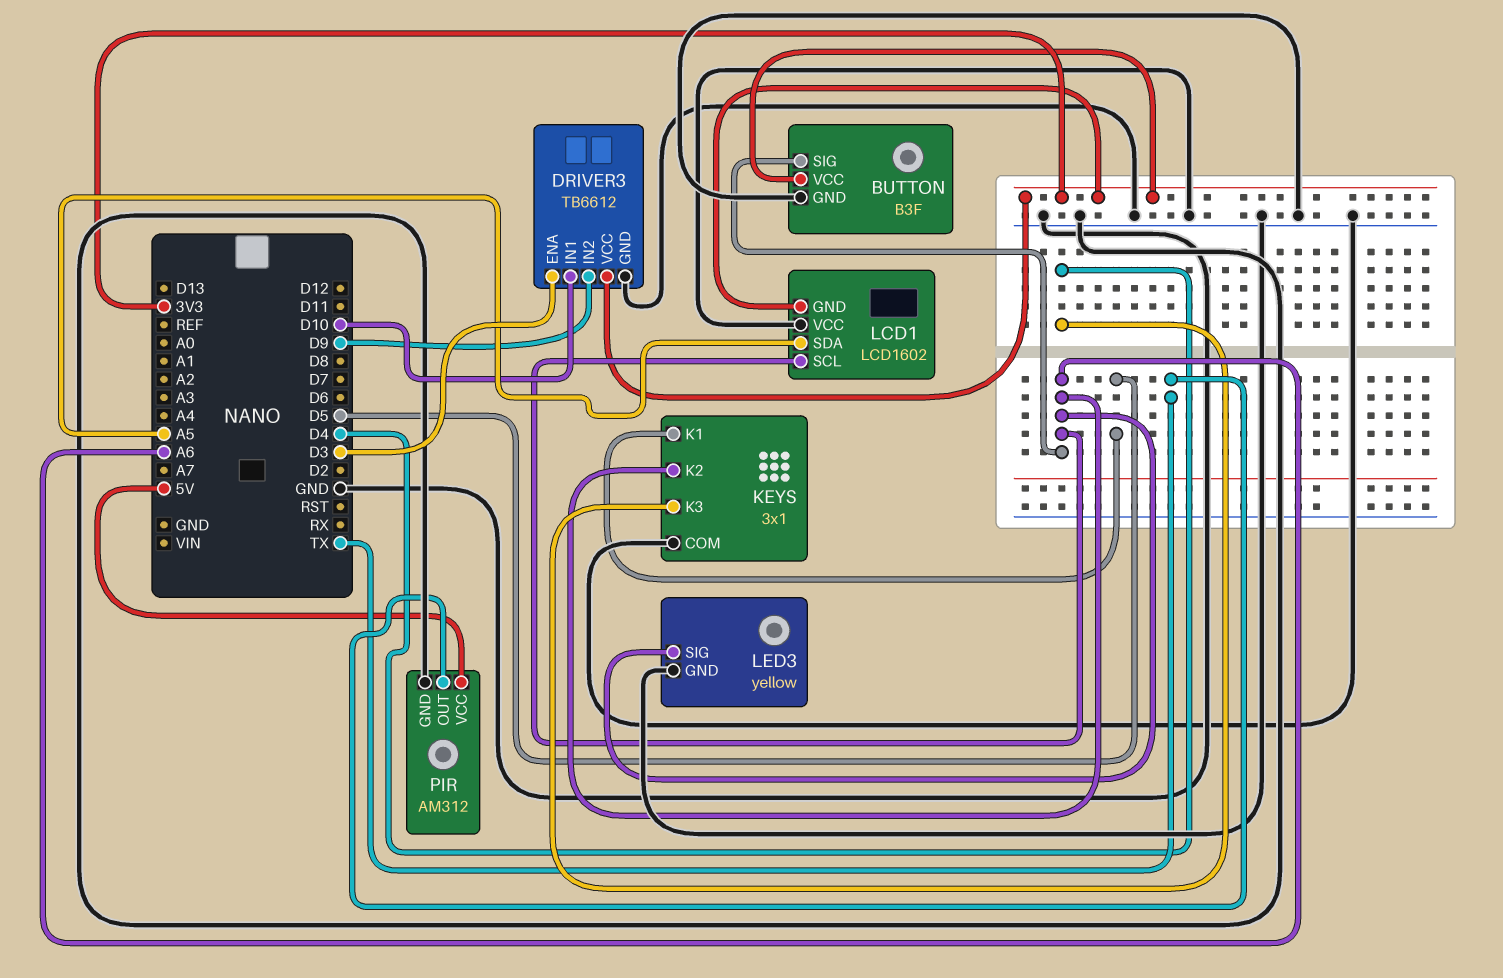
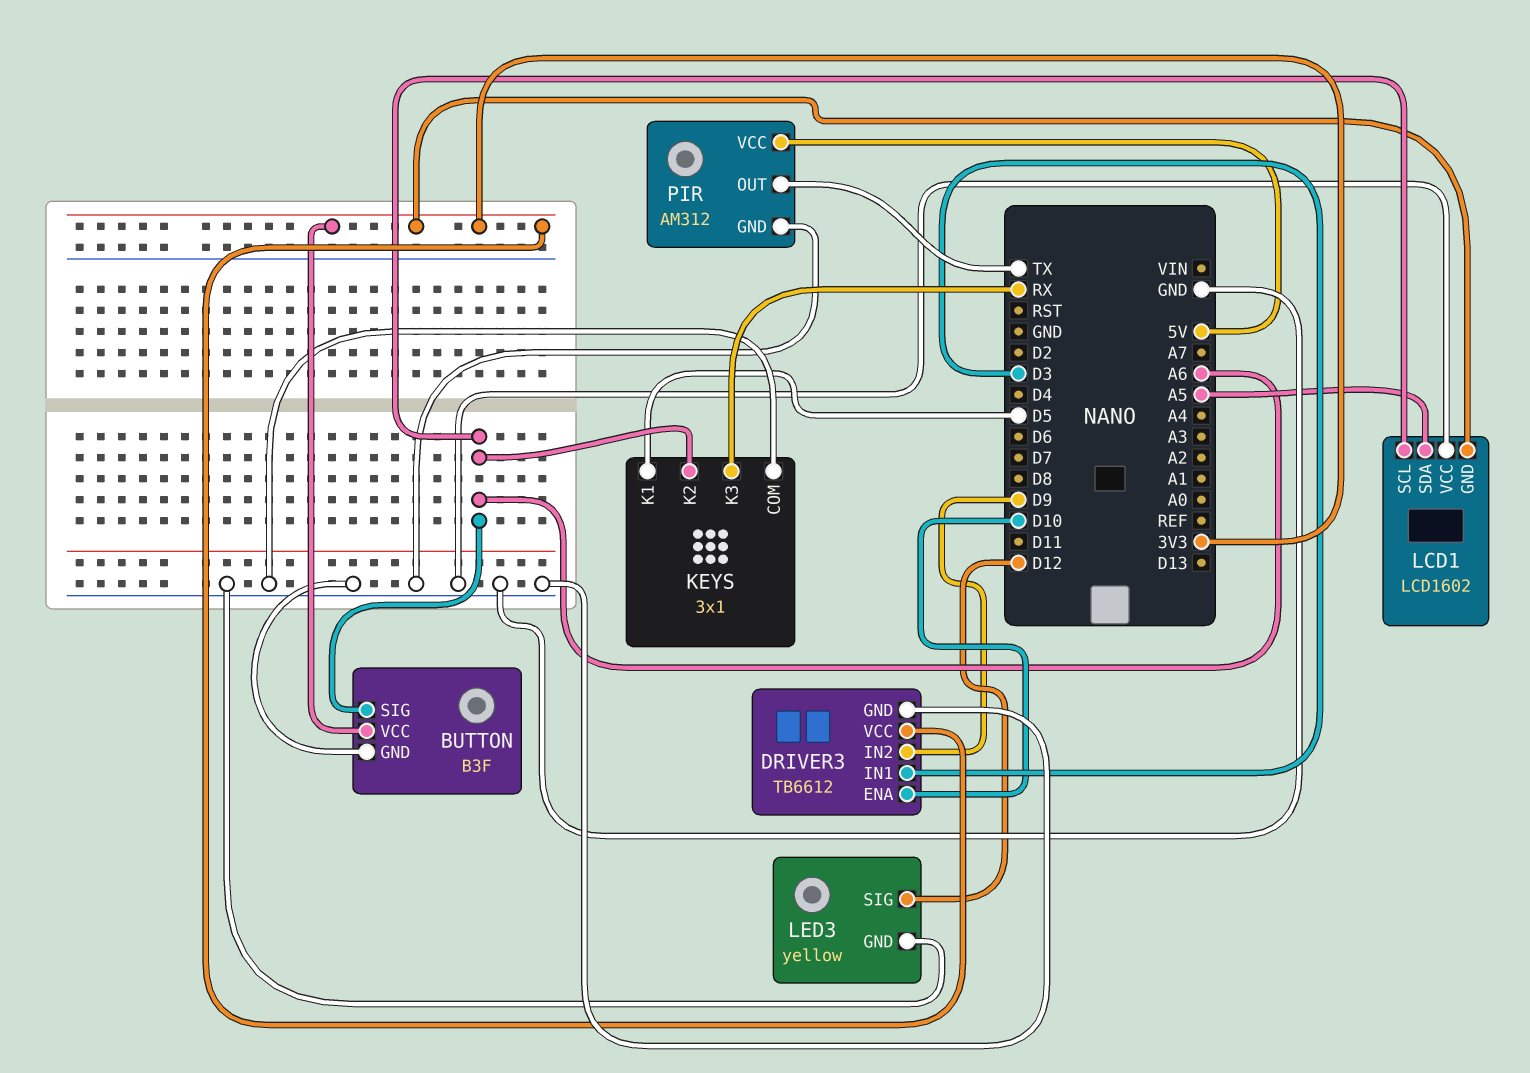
DRIVER3 pin ENA: D3 -> D10
DRIVER3 pin IN1: D10 -> D3
KEYS pin K3: D4 -> RX
LED3 pin SIG: A6 -> D12

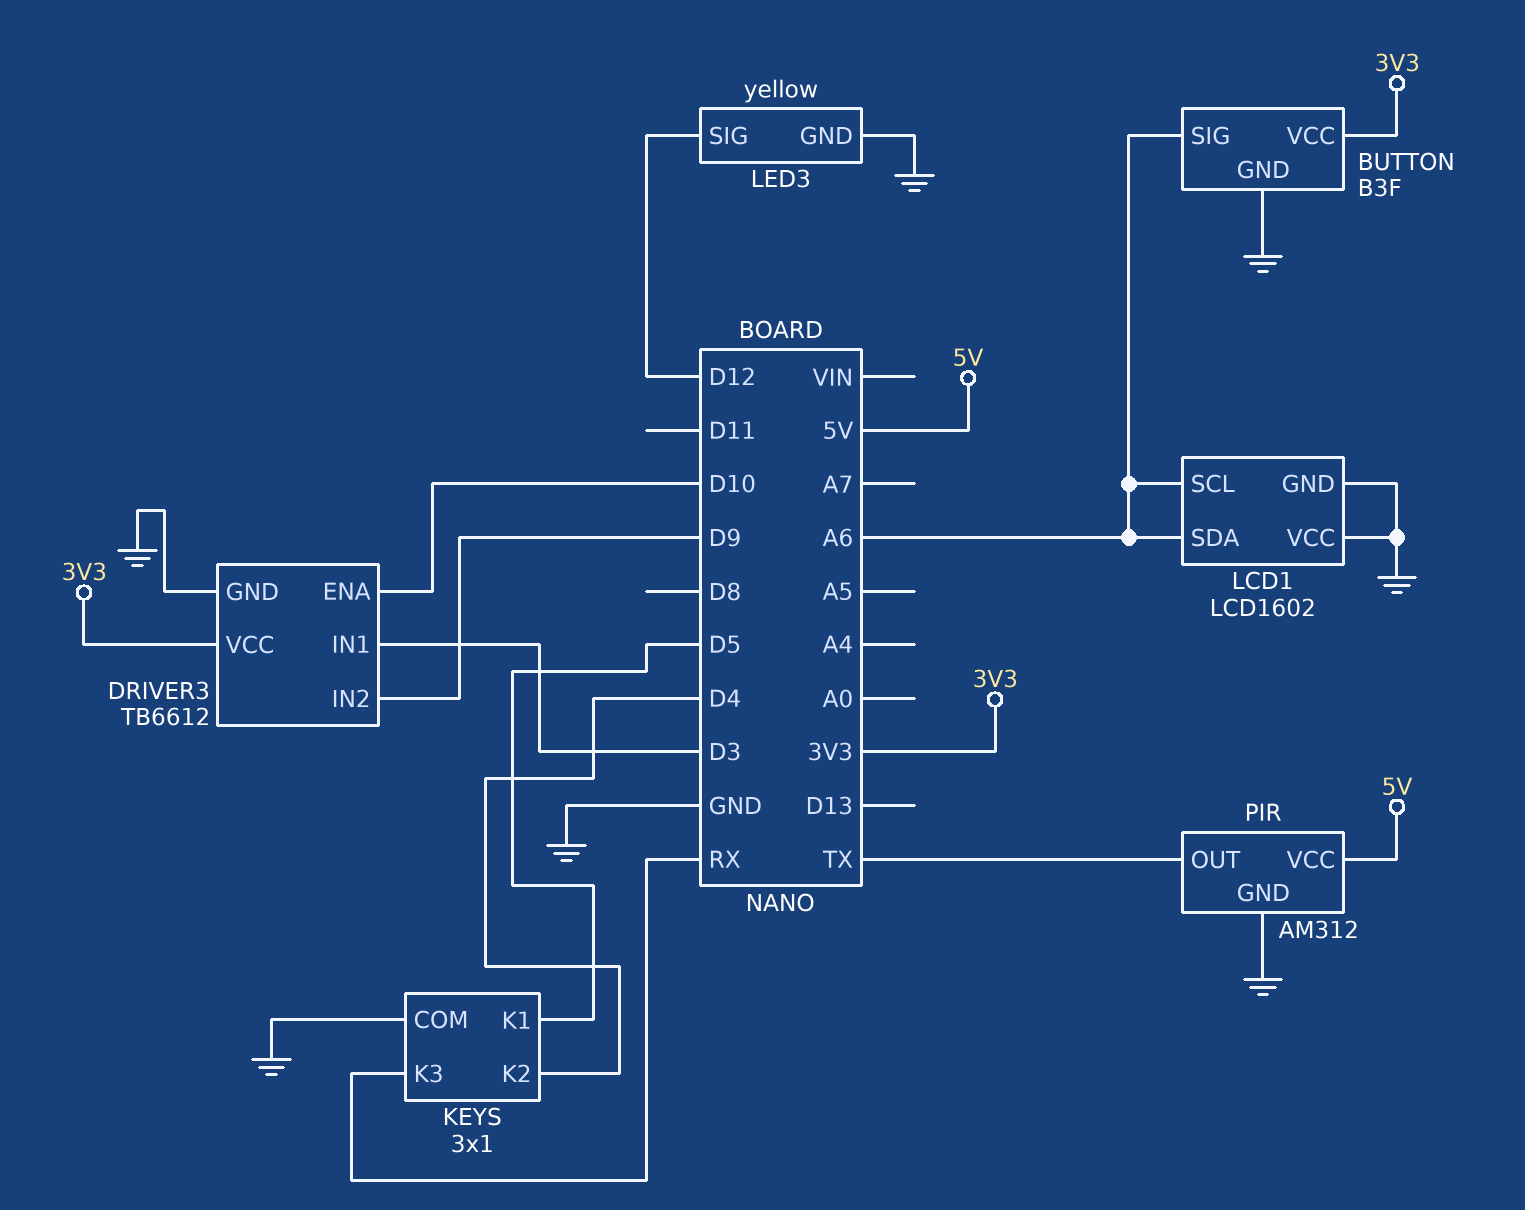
KEYS pin K2: A6 -> D4
LCD1 pin GND: 3V3 -> GND
LCD1 pin SDA: A5 -> A6

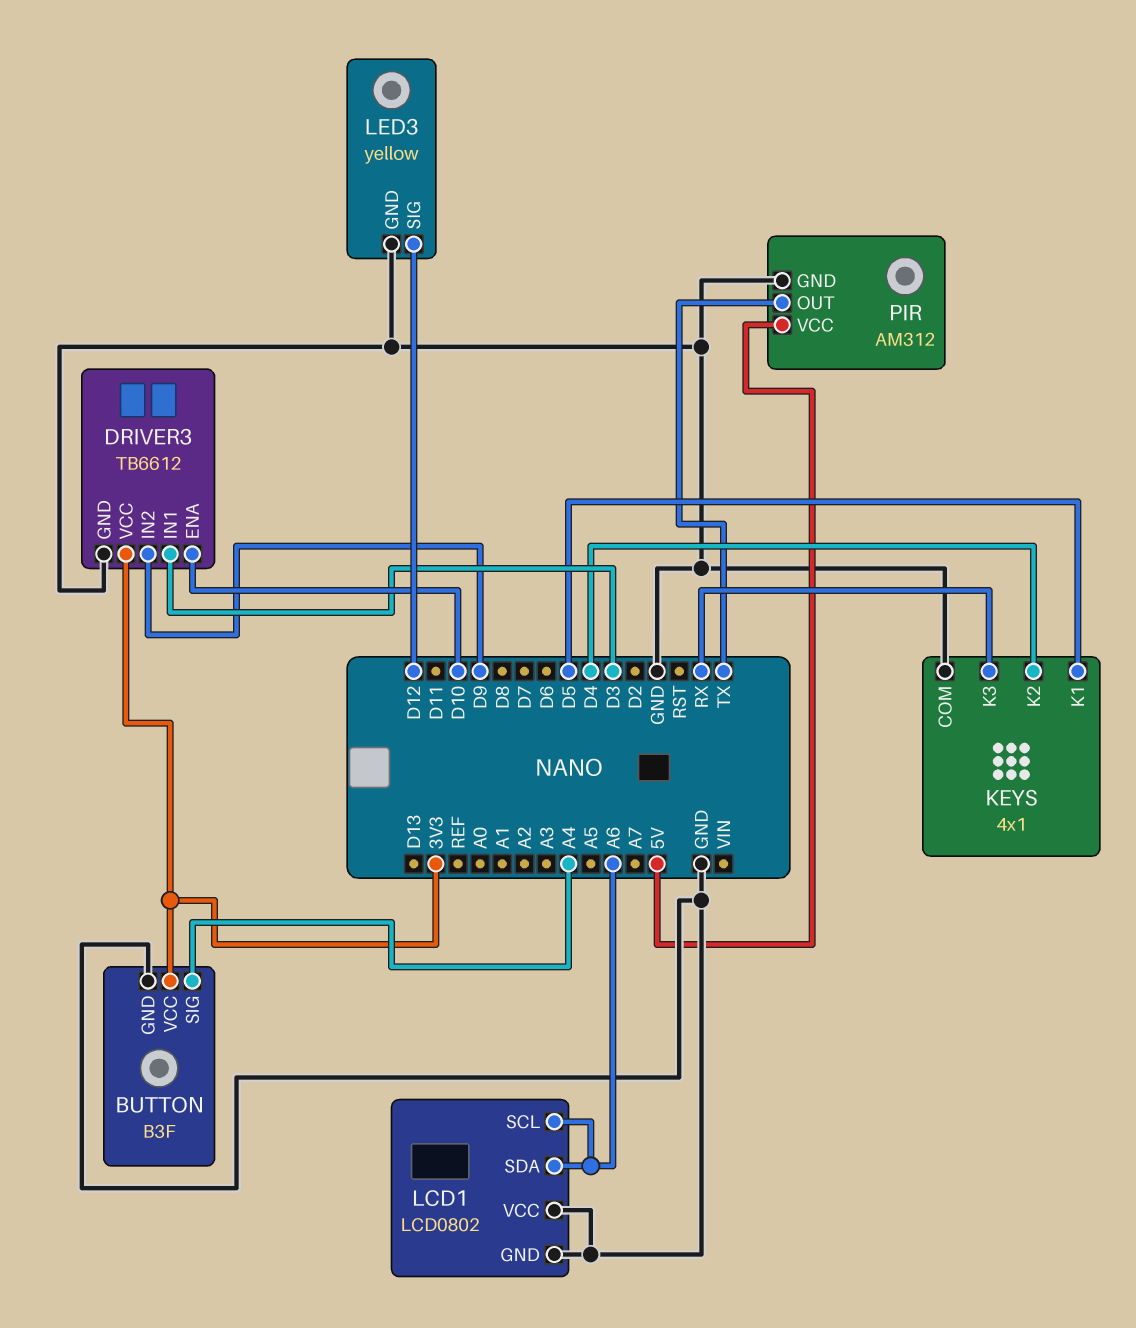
BUTTON pin SIG: A6 -> A4
KEYS: 3x1 -> 4x1
LCD1: LCD1602 -> LCD0802

